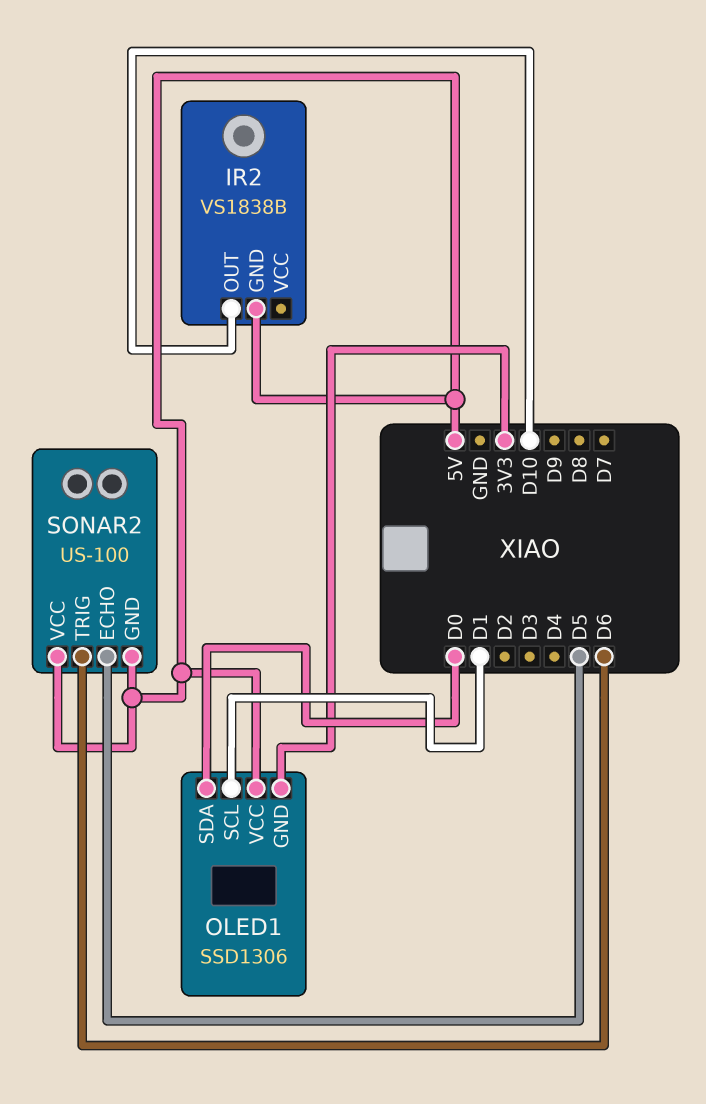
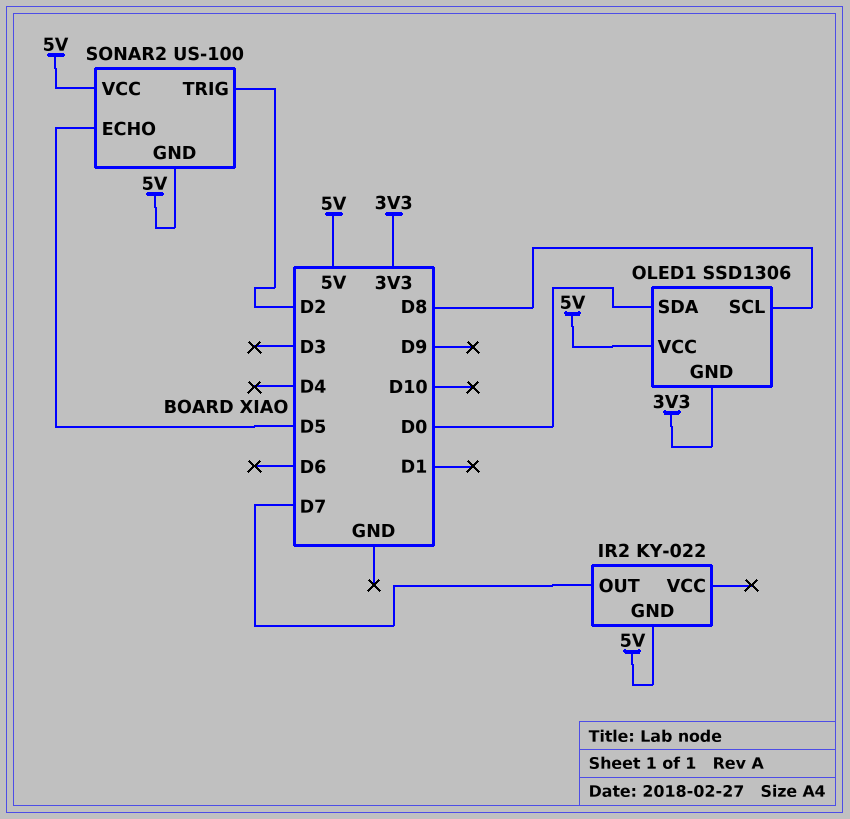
IR2: VS1838B -> KY-022
IR2 pin OUT: D10 -> D7
OLED1 pin SCL: D1 -> D8
SONAR2 pin TRIG: D6 -> D2

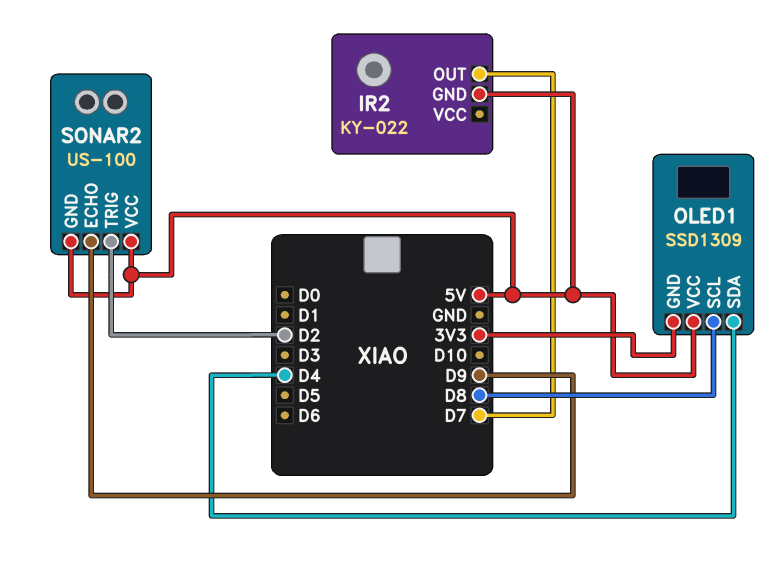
OLED1: SSD1306 -> SSD1309
OLED1 pin SDA: D0 -> D4
SONAR2 pin ECHO: D5 -> D9

